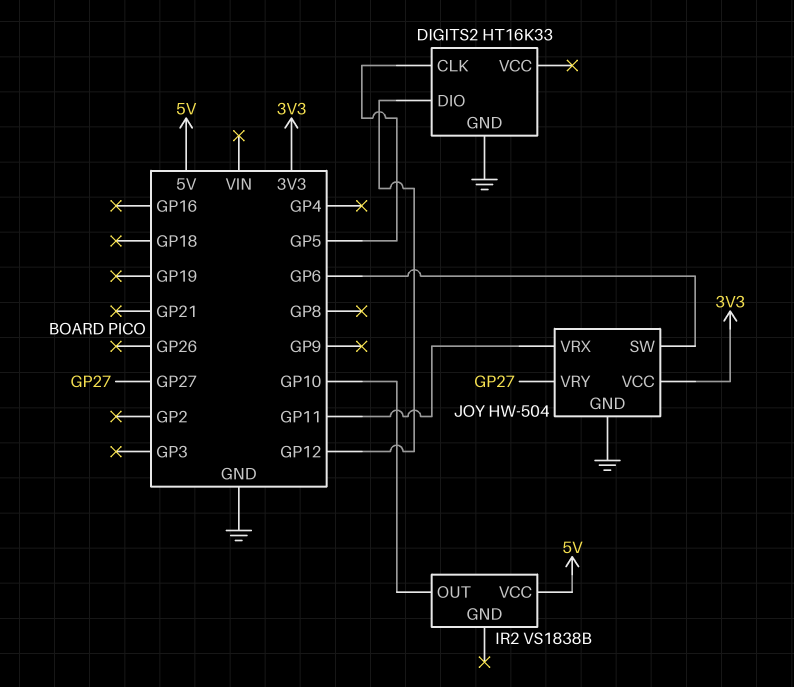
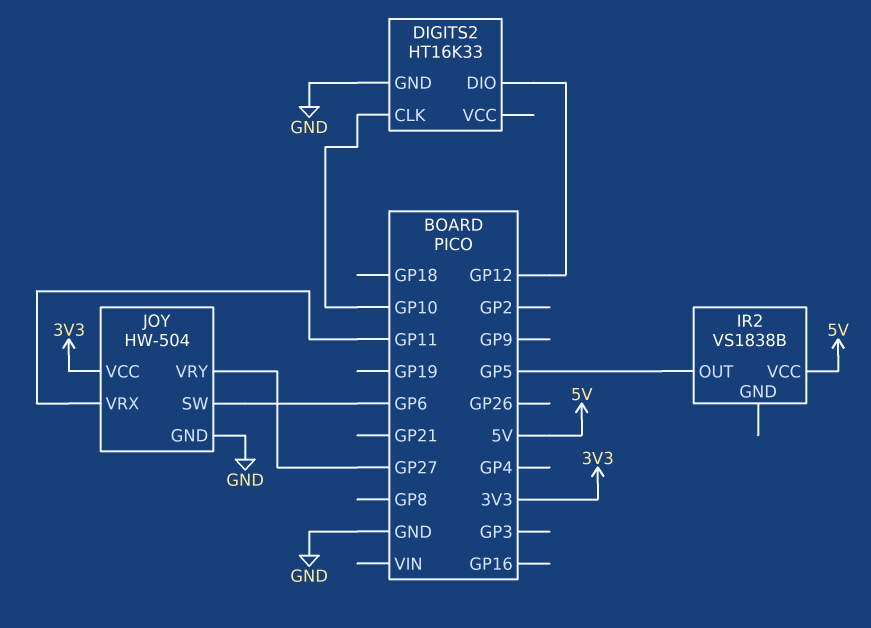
DIGITS2 pin CLK: GP5 -> GP10
IR2 pin OUT: GP10 -> GP5

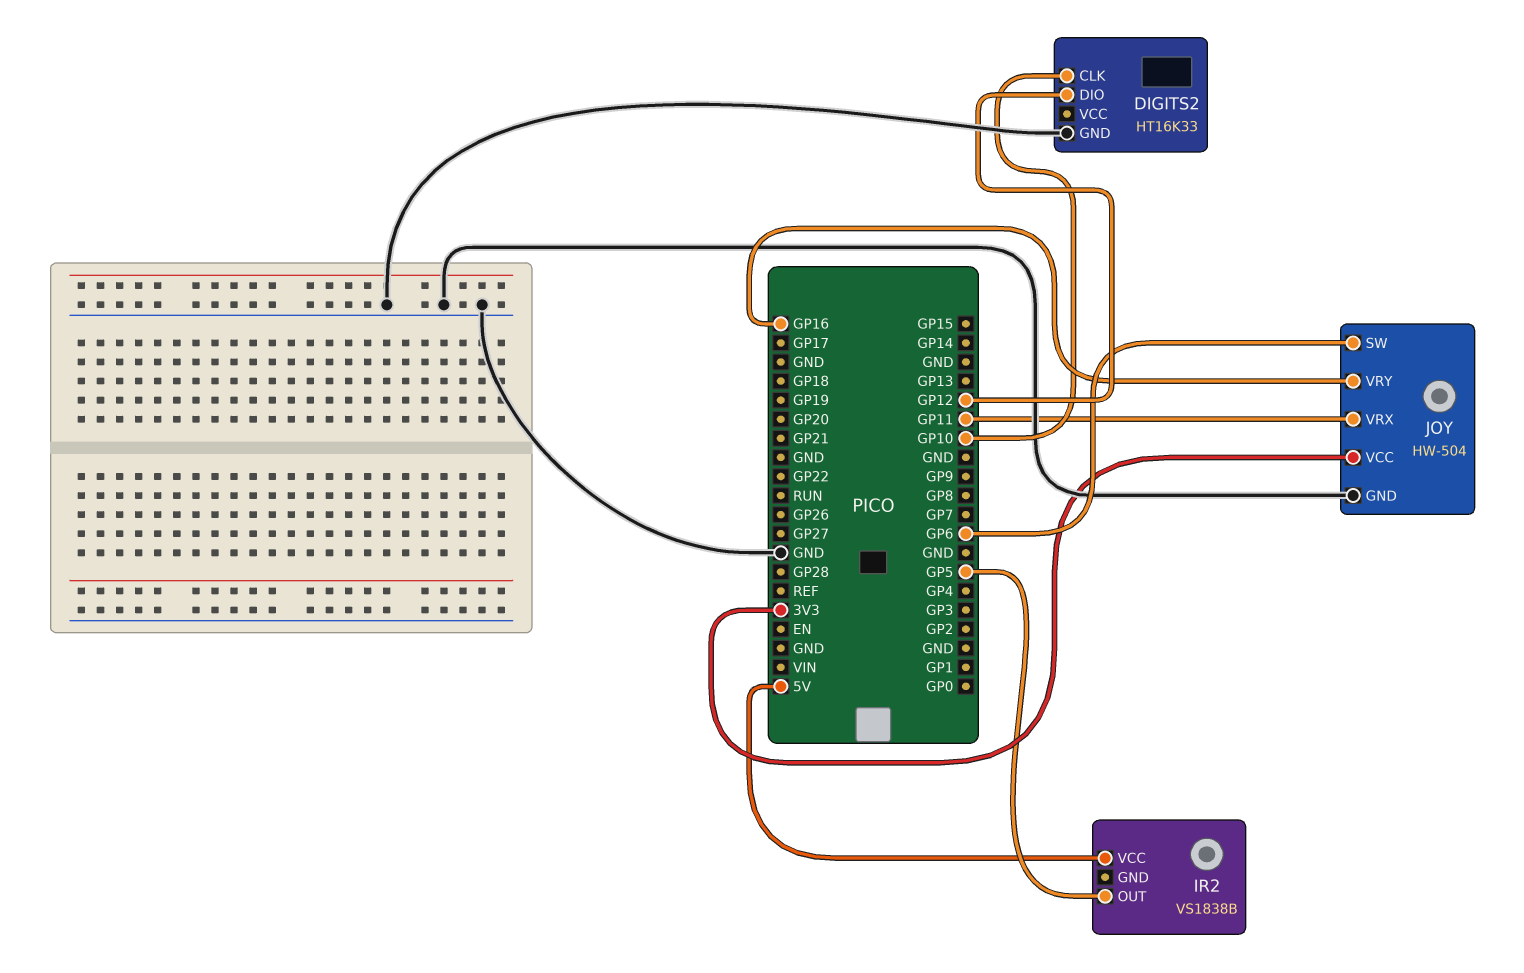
JOY pin VRY: GP27 -> GP16

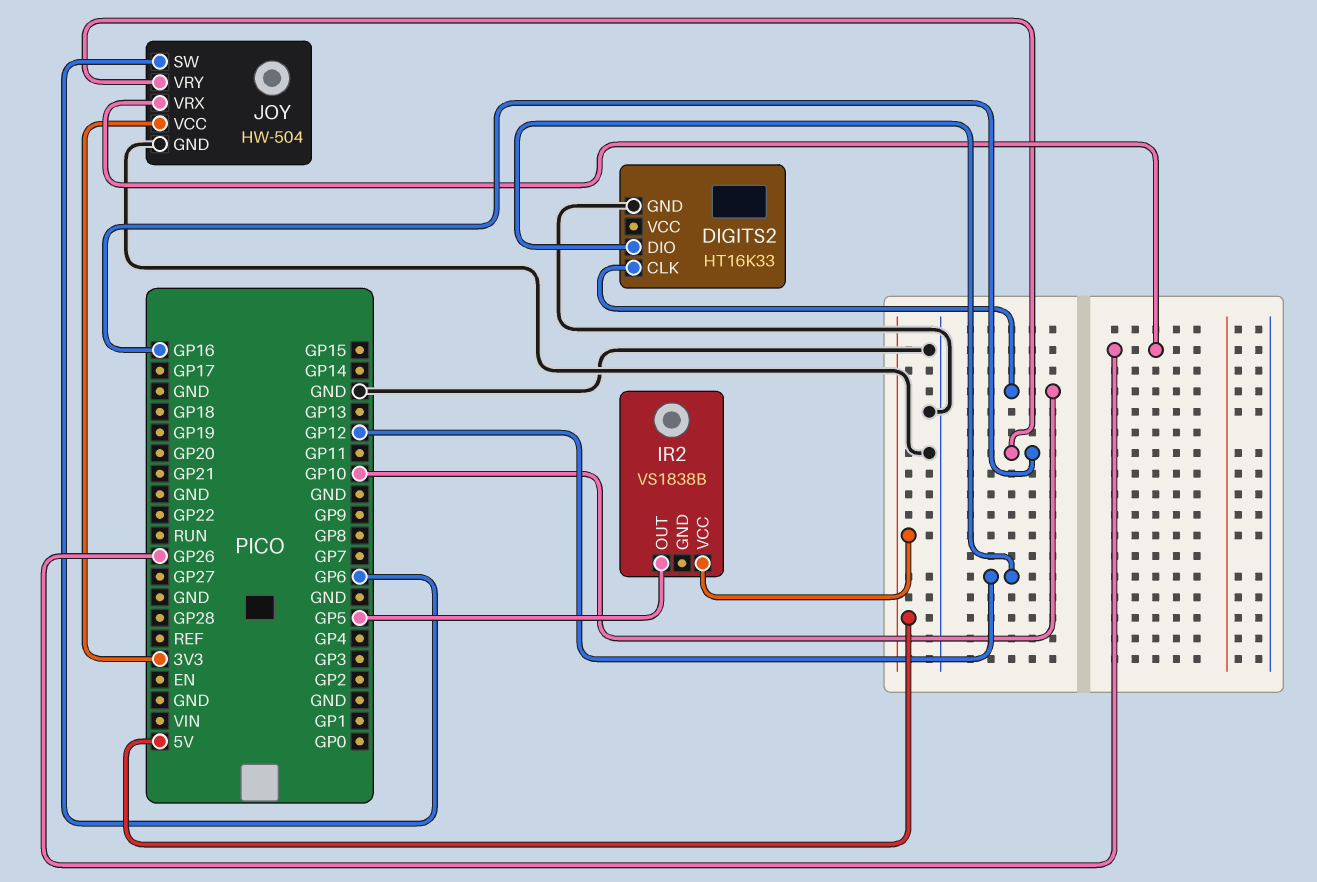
JOY pin VRX: GP11 -> GP26

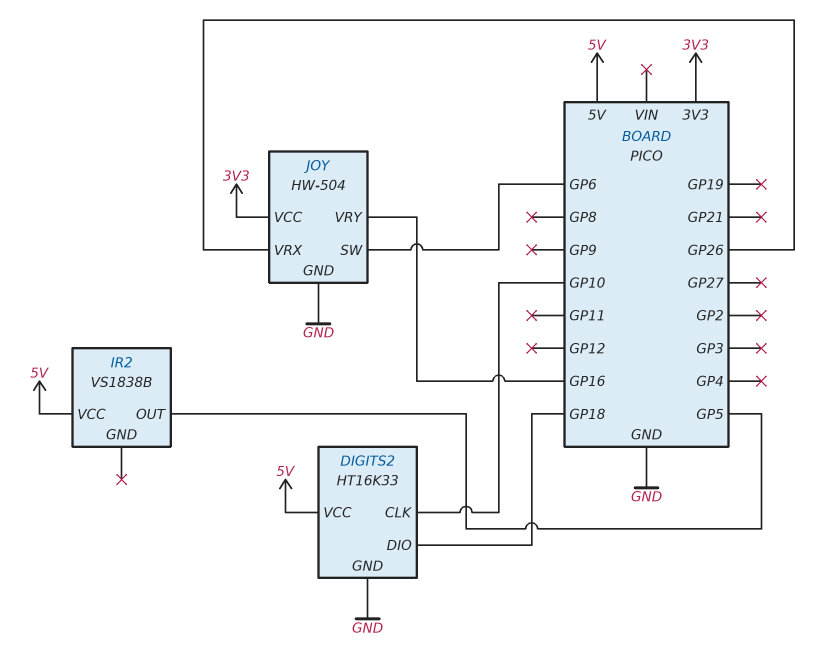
DIGITS2 pin DIO: GP12 -> GP18
DIGITS2 pin VCC: none -> 5V

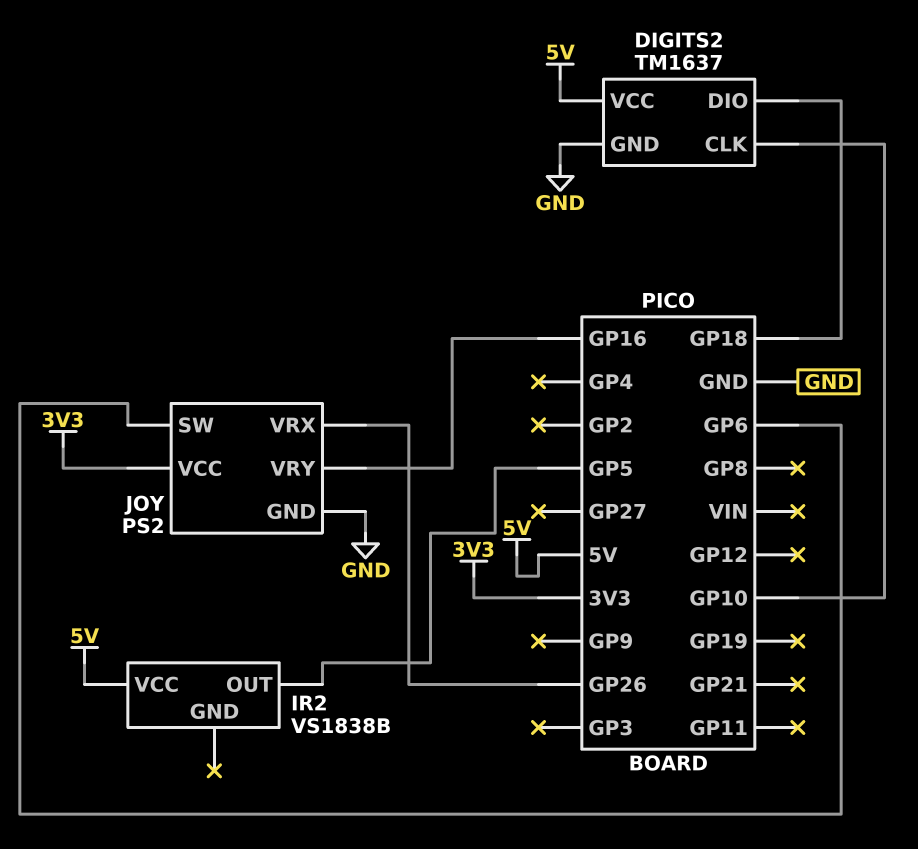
DIGITS2: HT16K33 -> TM1637
JOY: HW-504 -> PS2

